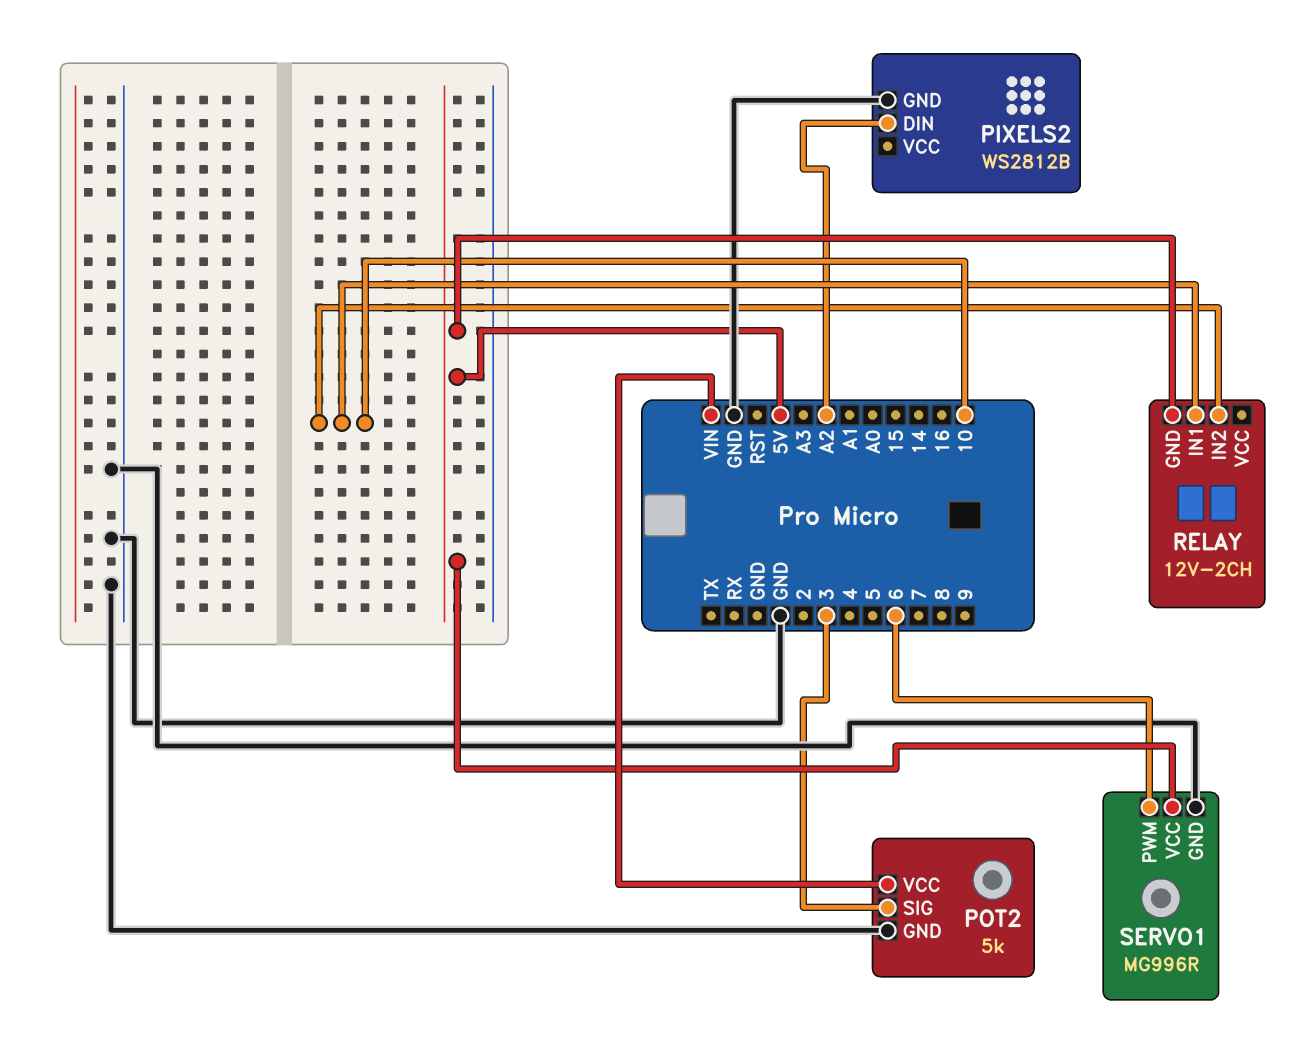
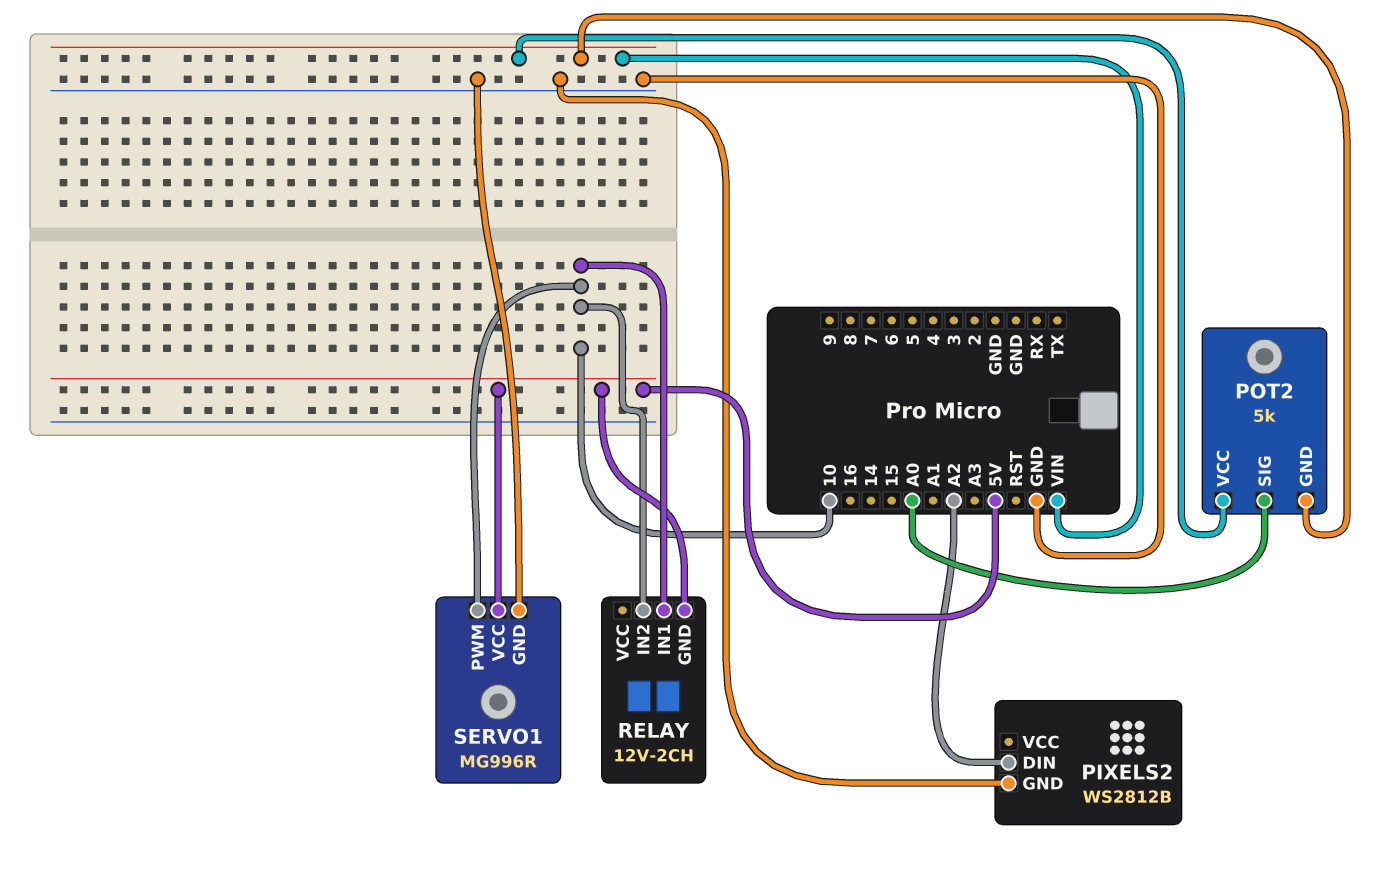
POT2 pin GND: GND -> VIN
POT2 pin SIG: 3 -> A0
SERVO1 pin PWM: 6 -> 10

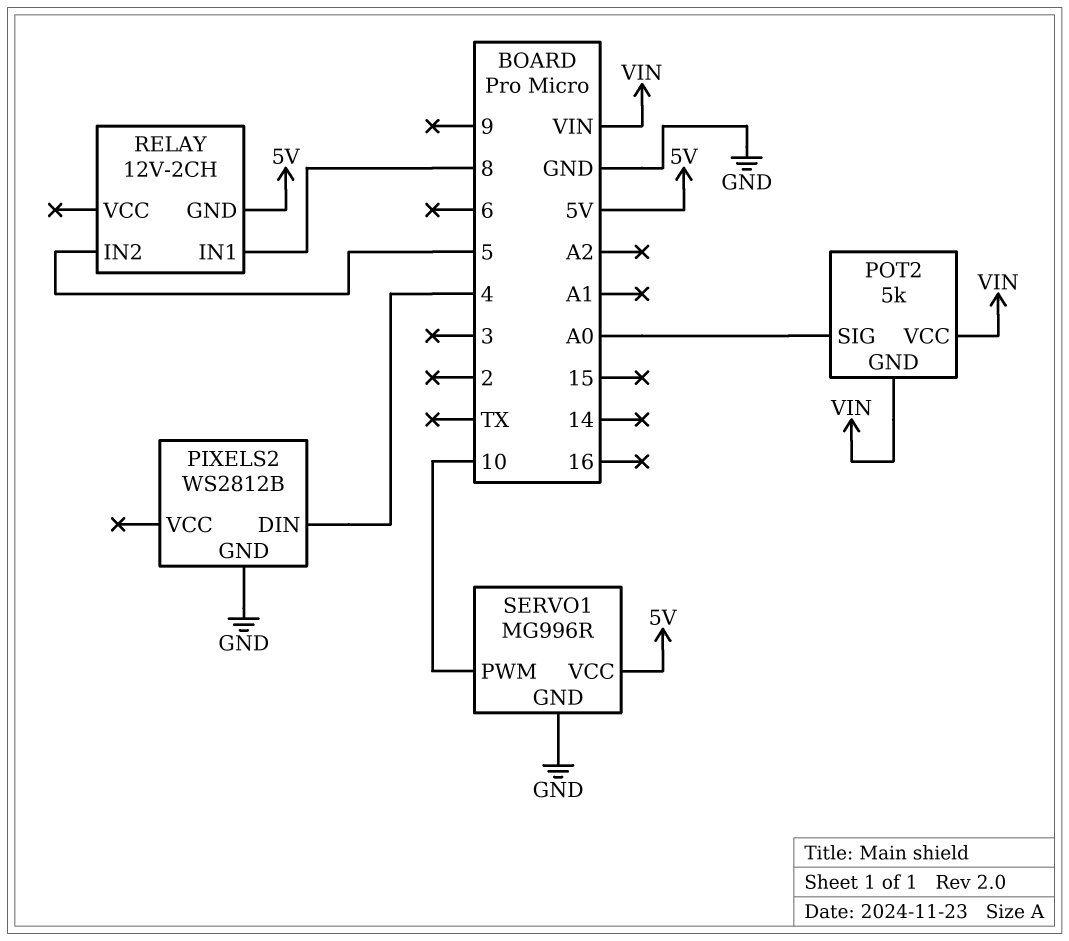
PIXELS2 pin DIN: A2 -> 4
RELAY pin IN1: 10 -> 8
RELAY pin IN2: 10 -> 5

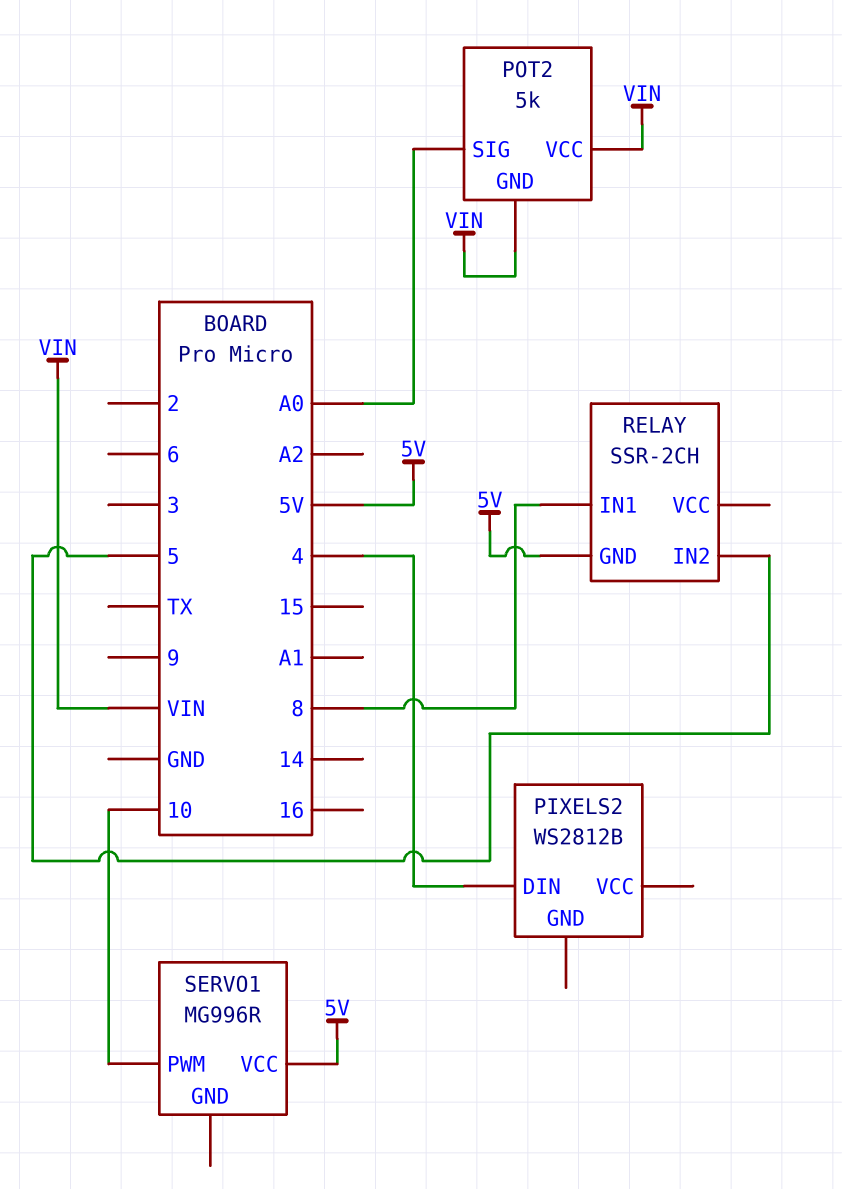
PIXELS2 pin GND: GND -> none
RELAY: 12V-2CH -> SSR-2CH
SERVO1 pin GND: GND -> none

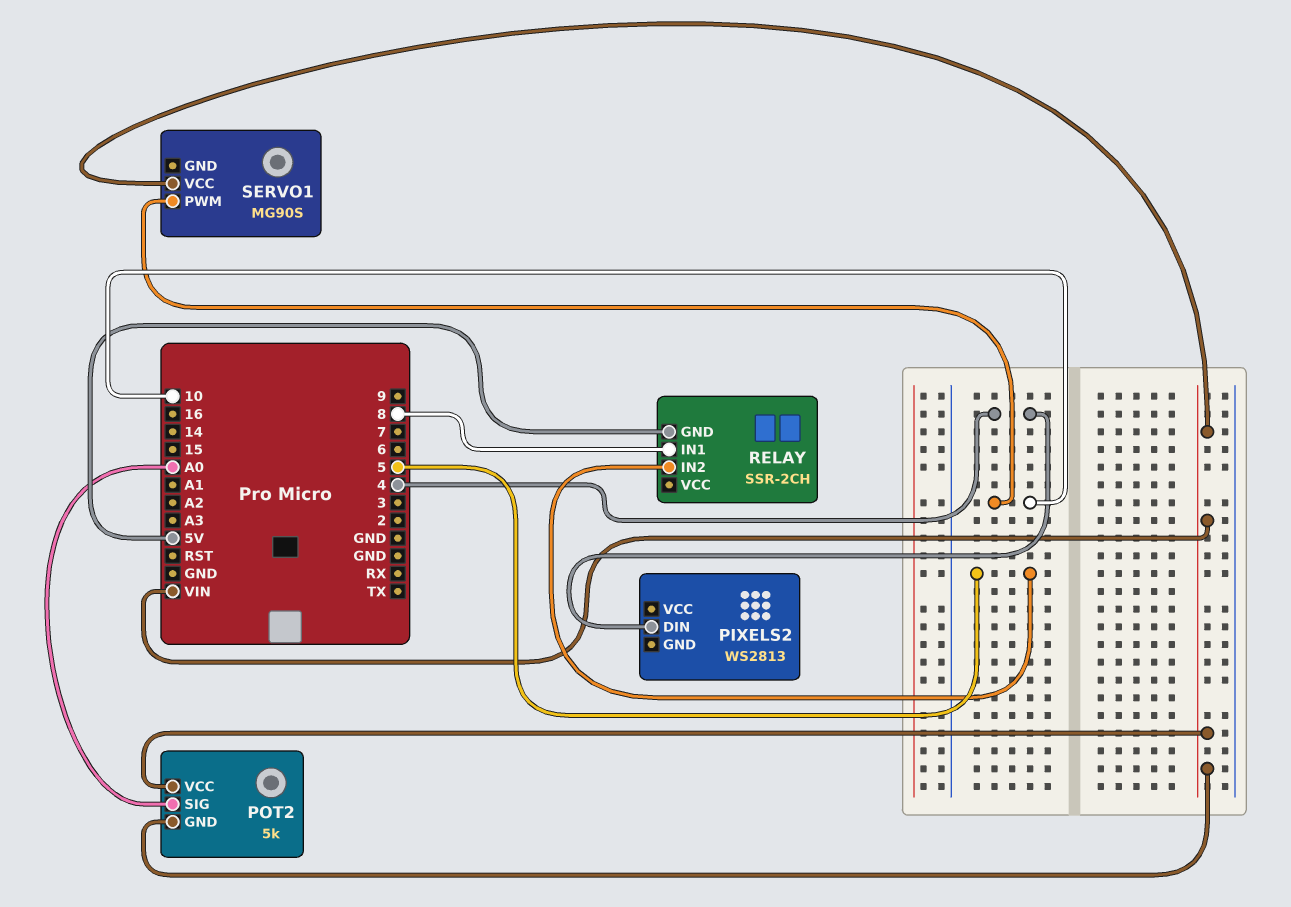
PIXELS2: WS2812B -> WS2813
SERVO1: MG996R -> MG90S
SERVO1 pin VCC: 5V -> VIN

